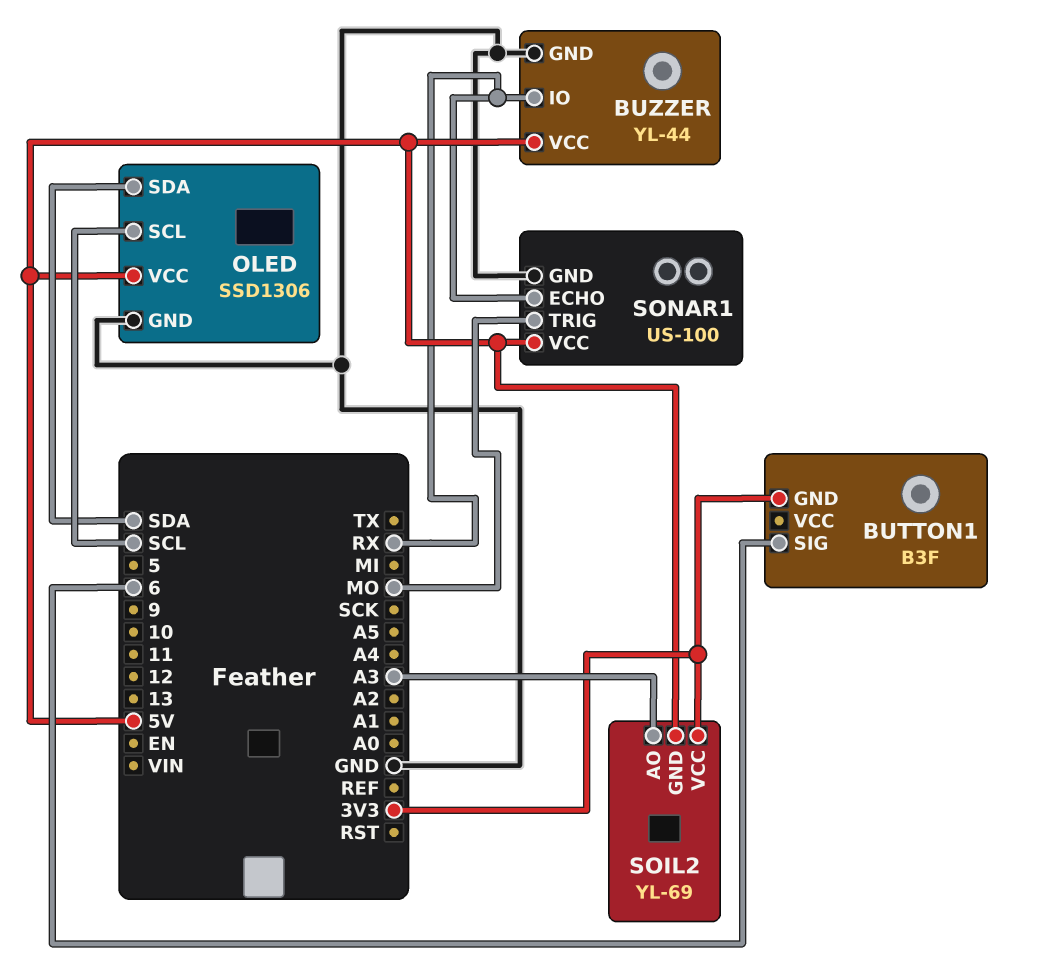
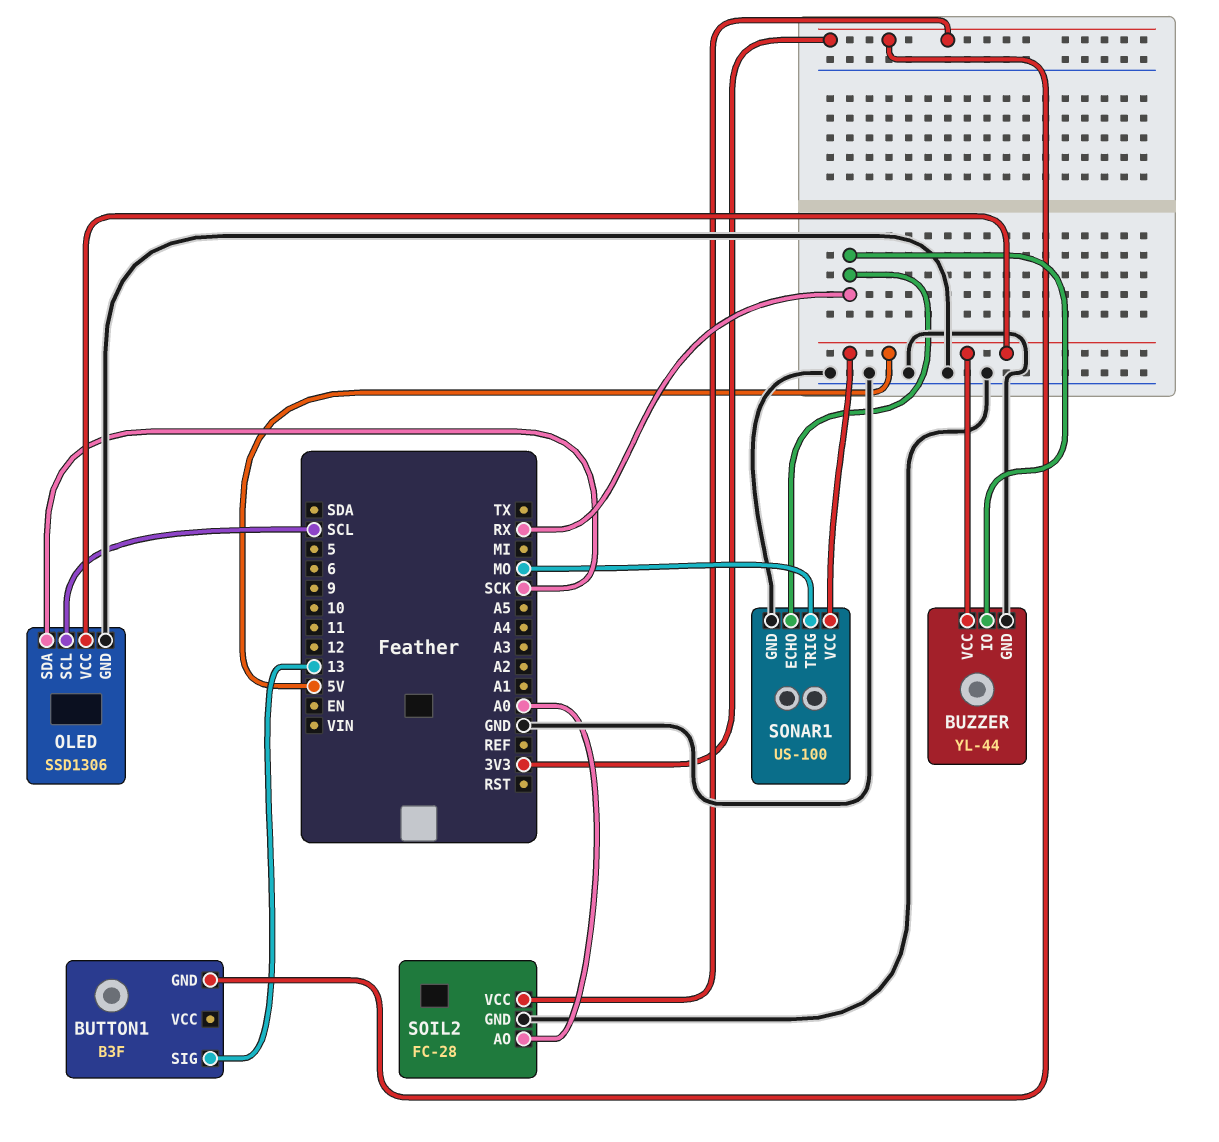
BUTTON1 pin SIG: 6 -> 13
OLED pin SDA: SDA -> SCK
SOIL2: YL-69 -> FC-28
SOIL2 pin AO: A3 -> A0
SOIL2 pin GND: 5V -> GND

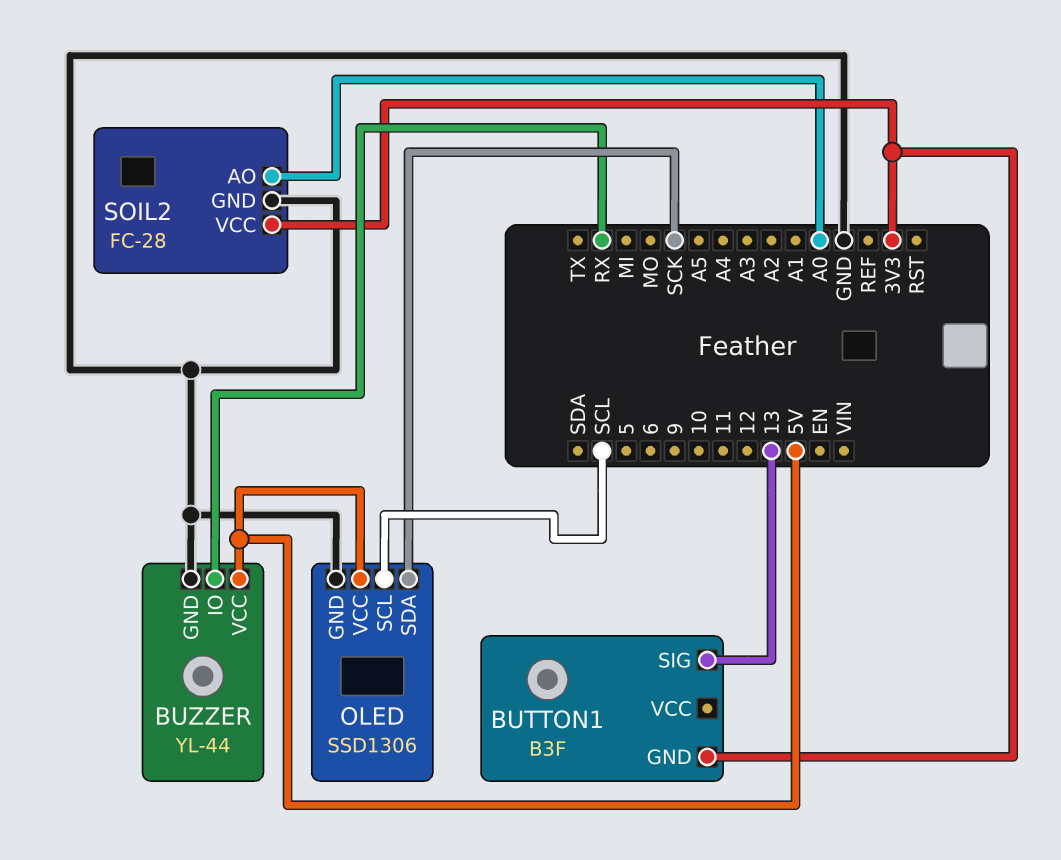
SONAR1: US-100 -> none
SONAR1 pin ECHO: RX -> none
SONAR1 pin GND: GND -> none
SONAR1 pin TRIG: MO -> none
SONAR1 pin VCC: 5V -> none

